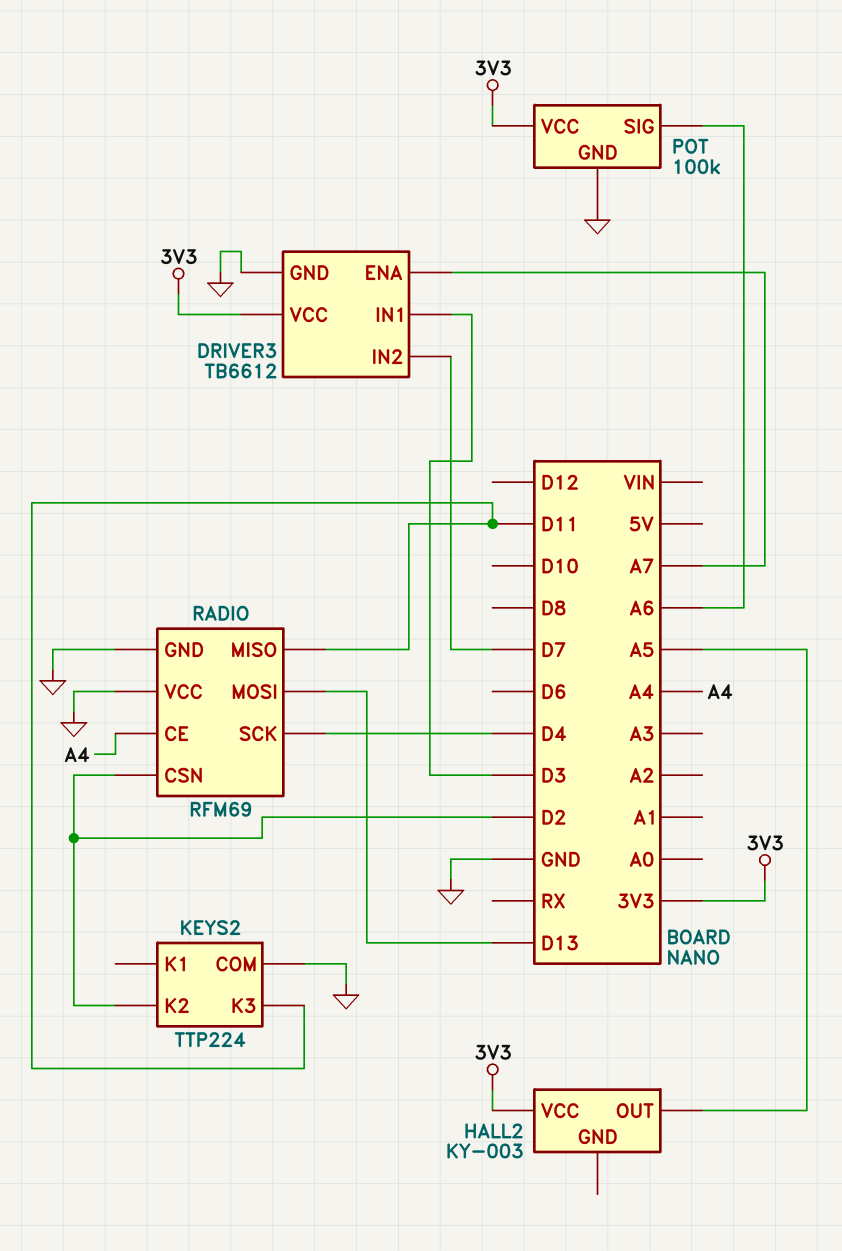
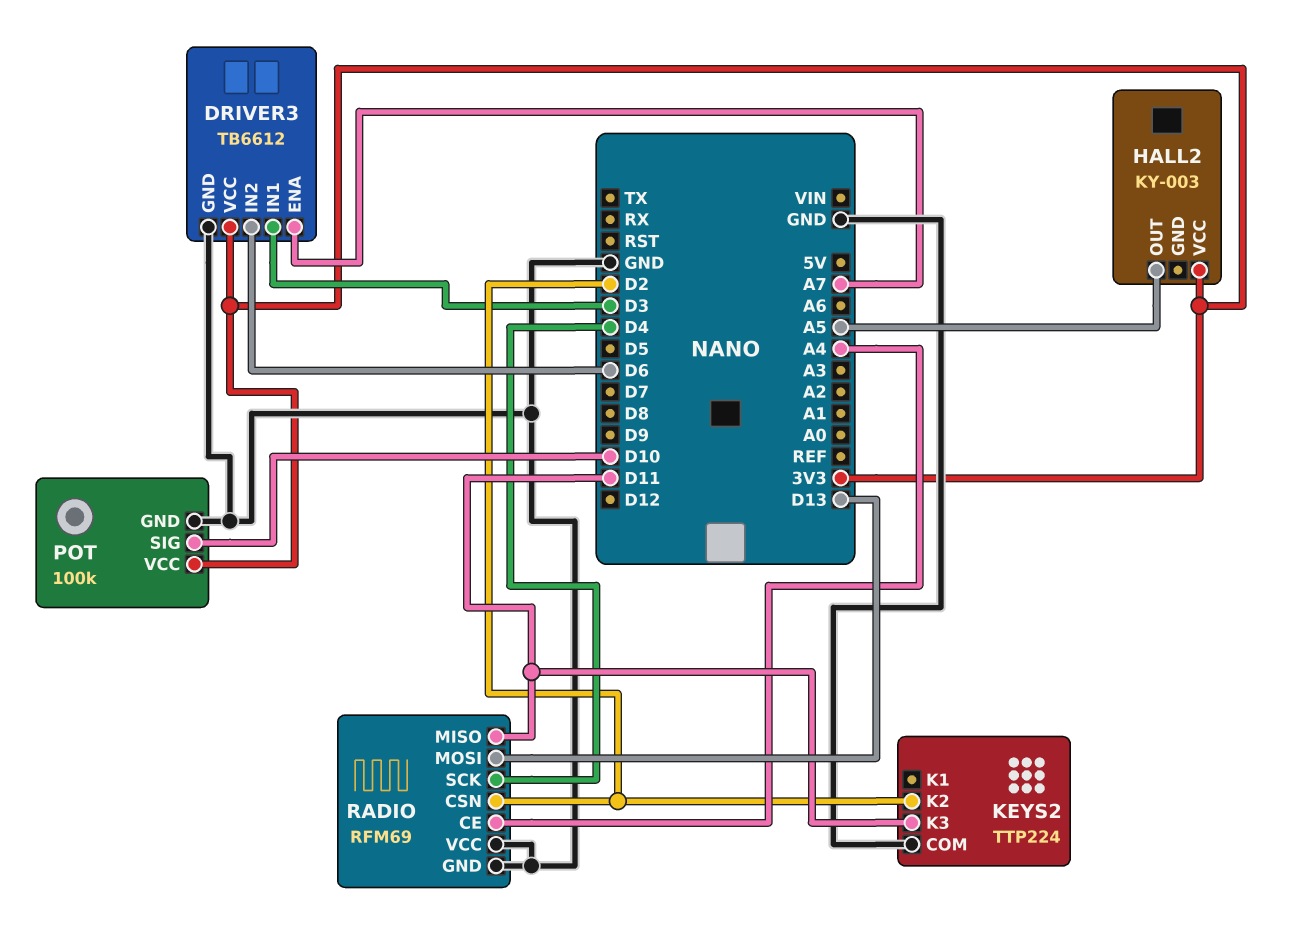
DRIVER3 pin IN2: D7 -> D6
POT pin SIG: A6 -> D10

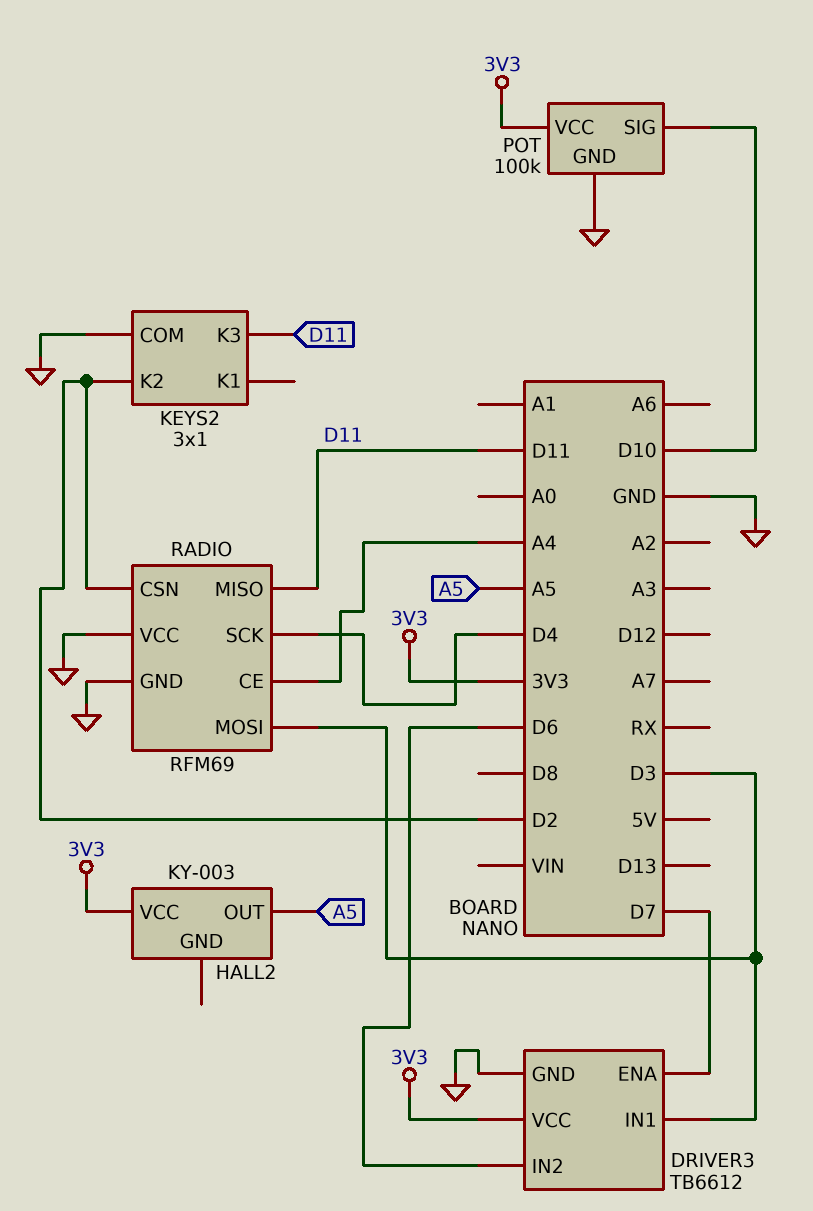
DRIVER3 pin ENA: A7 -> D7
KEYS2: TTP224 -> 3x1
RADIO pin MOSI: D13 -> D3

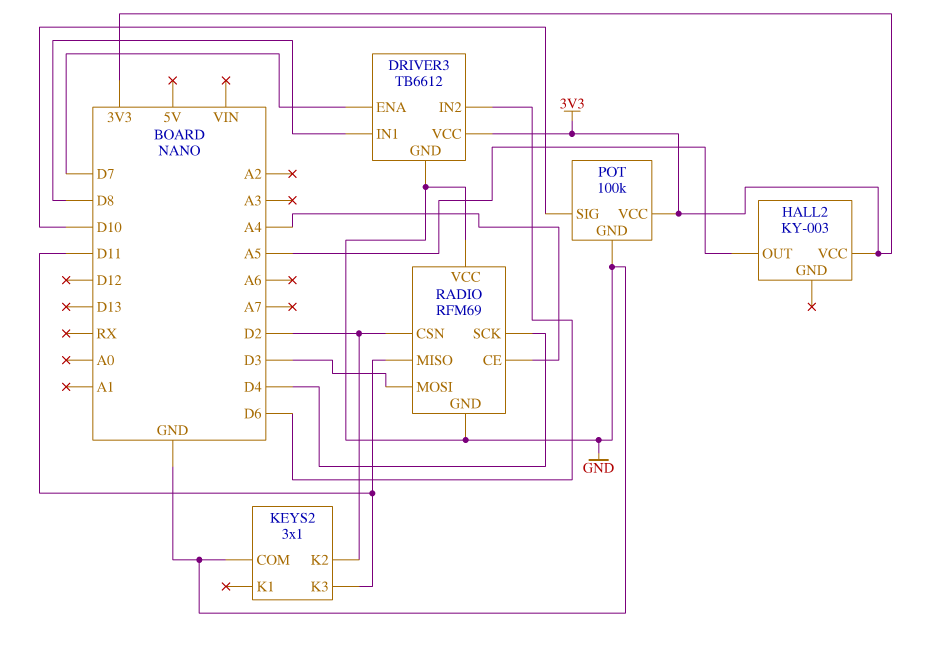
DRIVER3 pin IN1: D3 -> D8

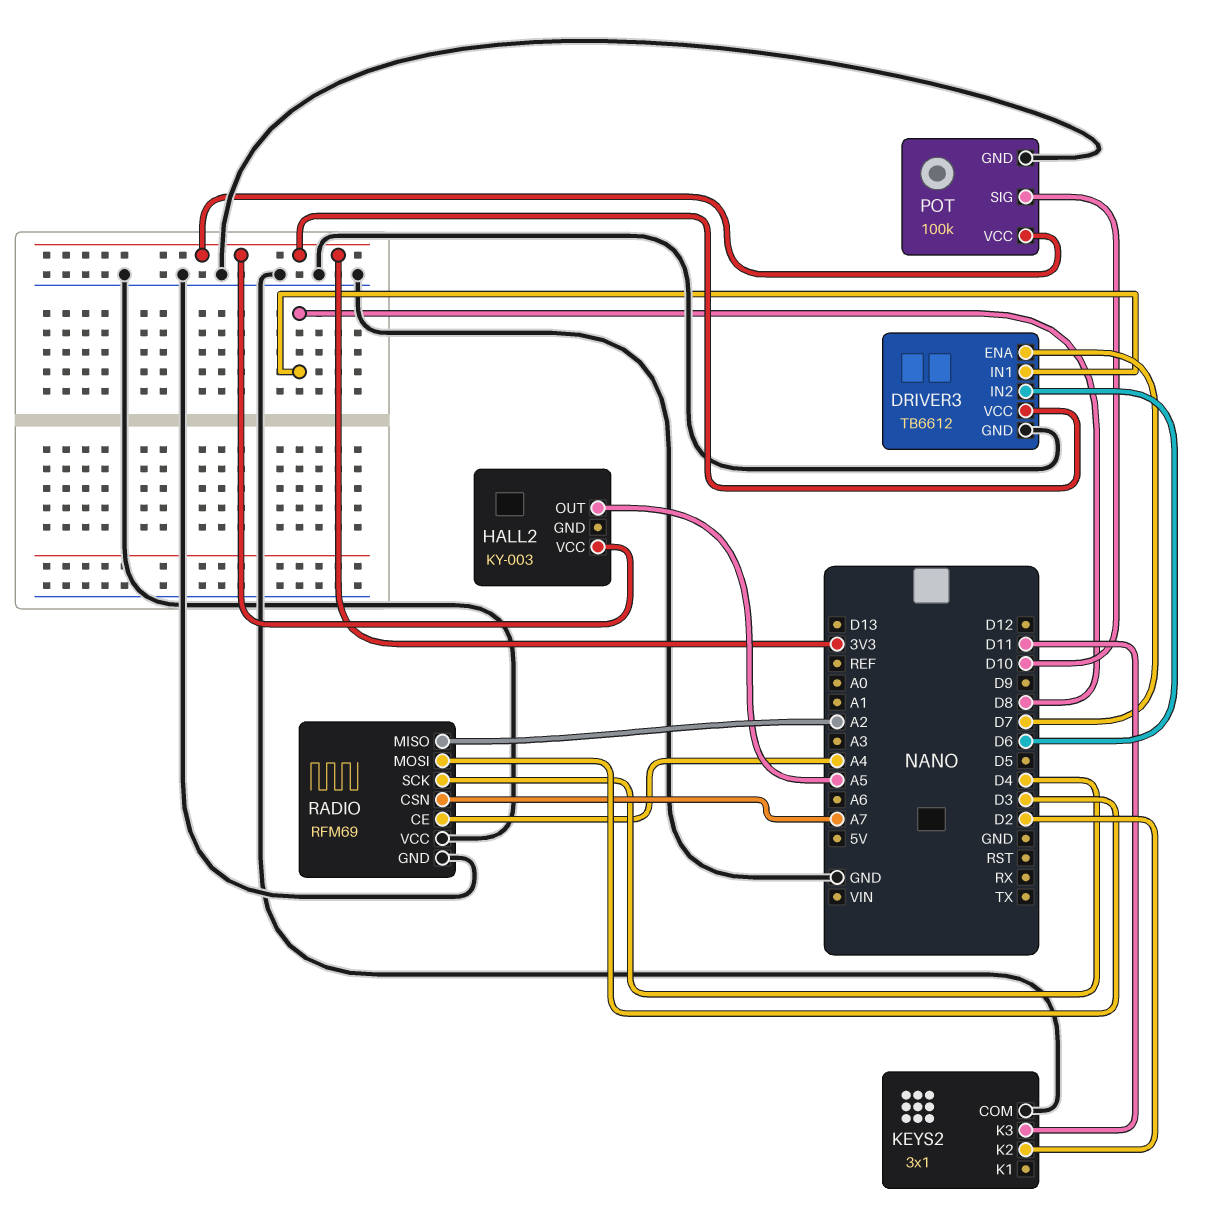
RADIO pin CSN: D2 -> A7
RADIO pin MISO: D11 -> A2

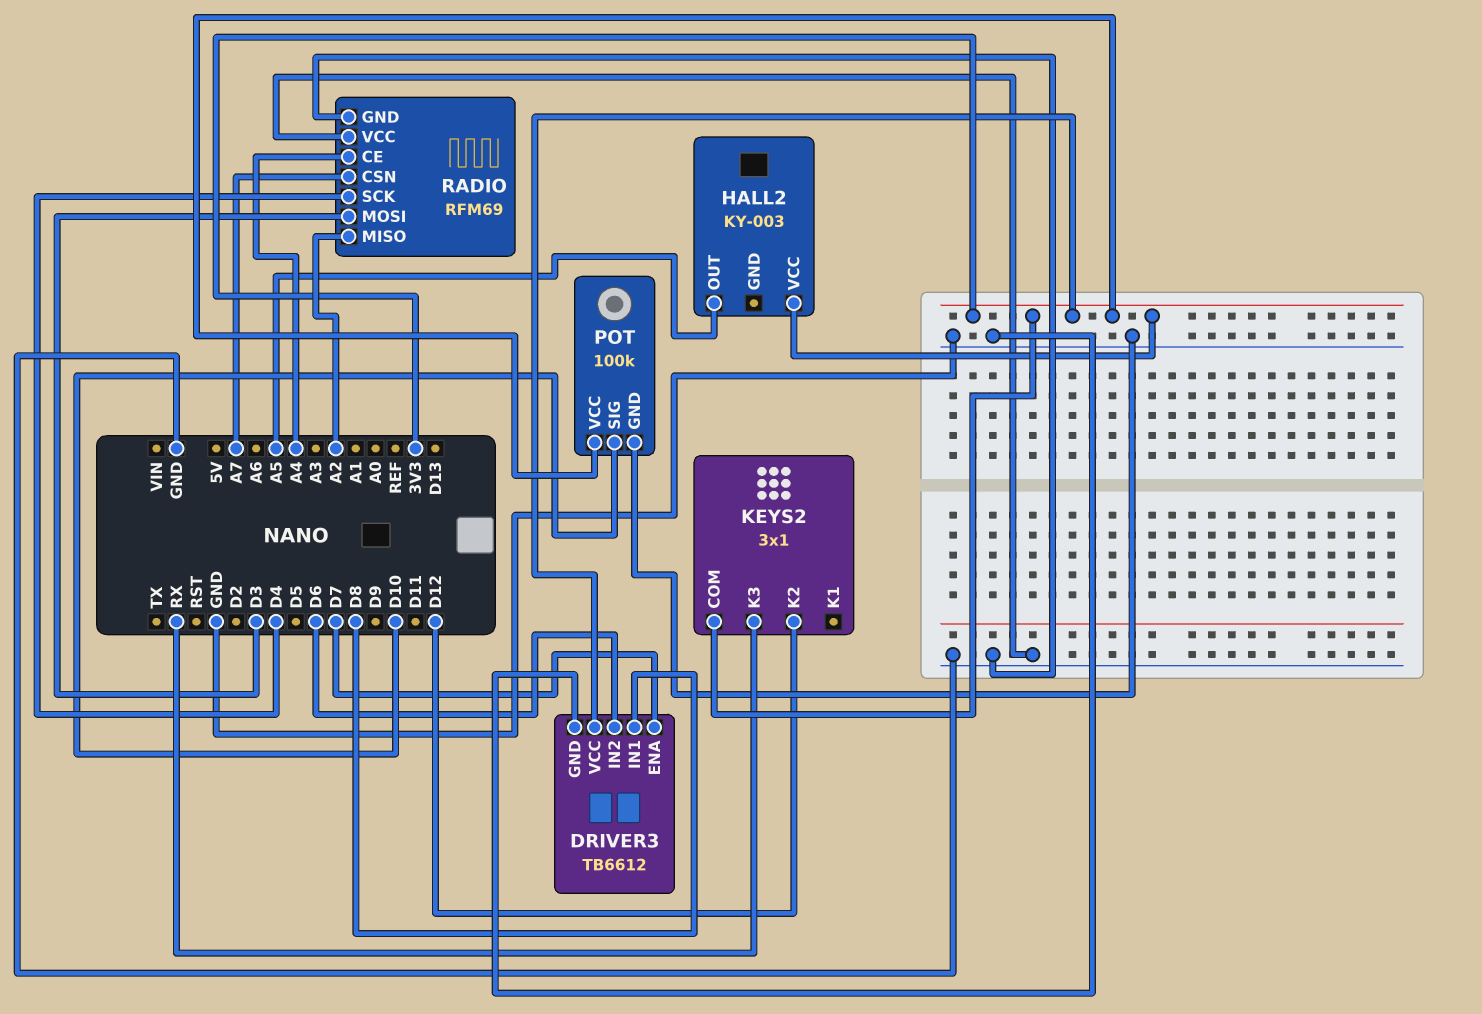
KEYS2 pin COM: GND -> 3V3
KEYS2 pin K2: D2 -> D12
KEYS2 pin K3: D11 -> RX

